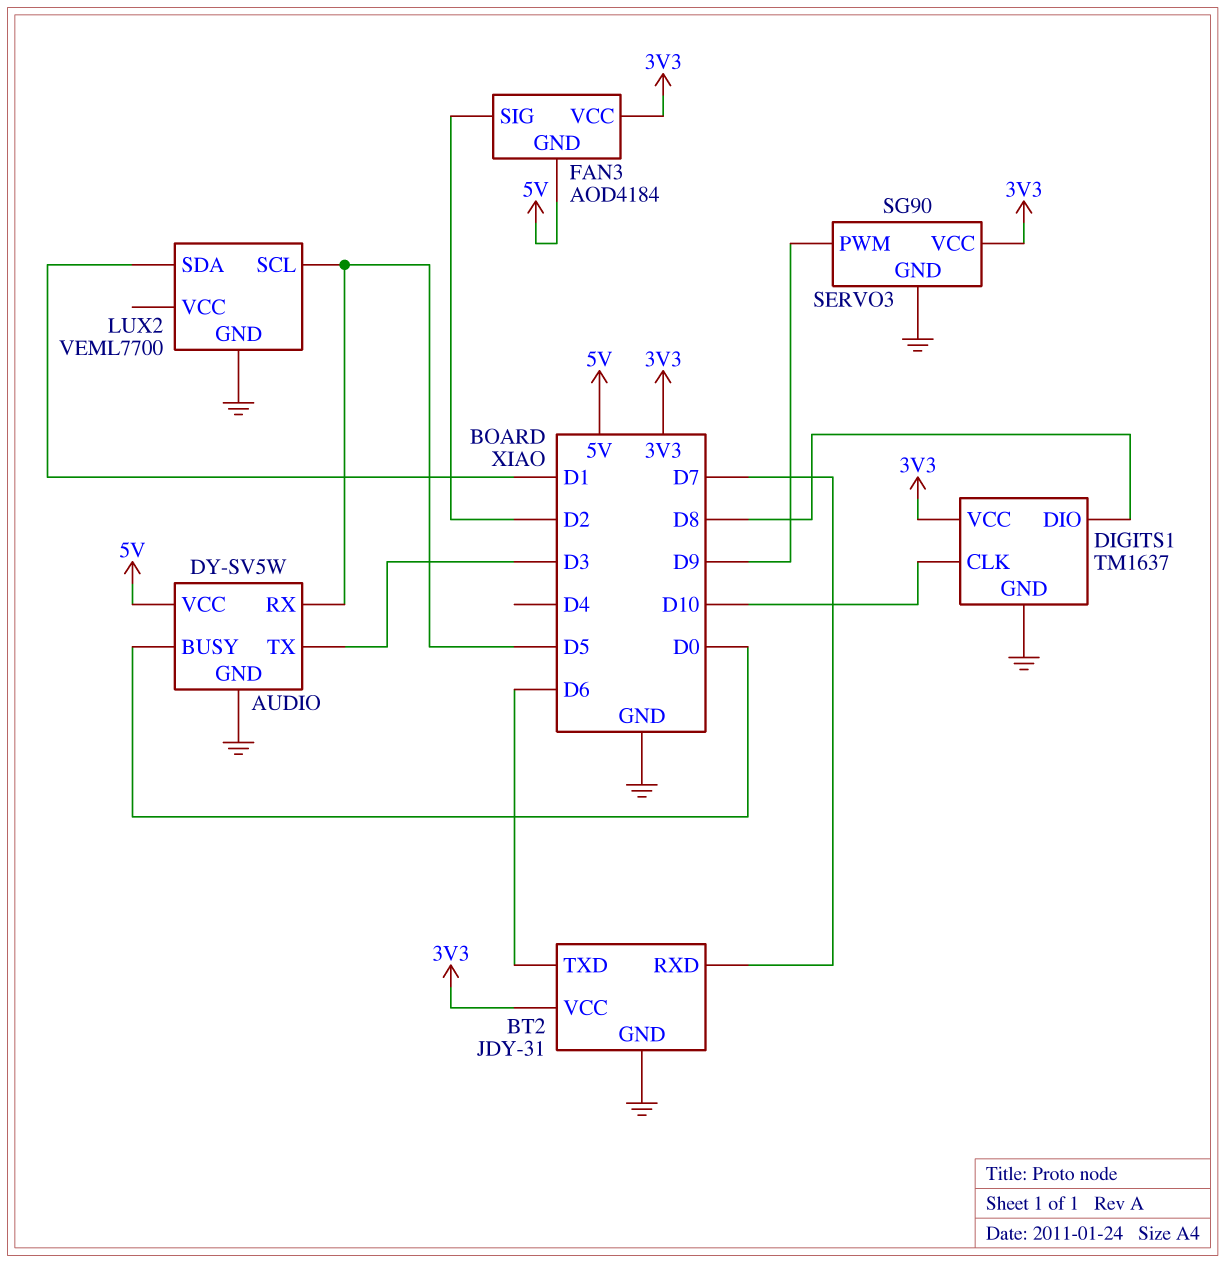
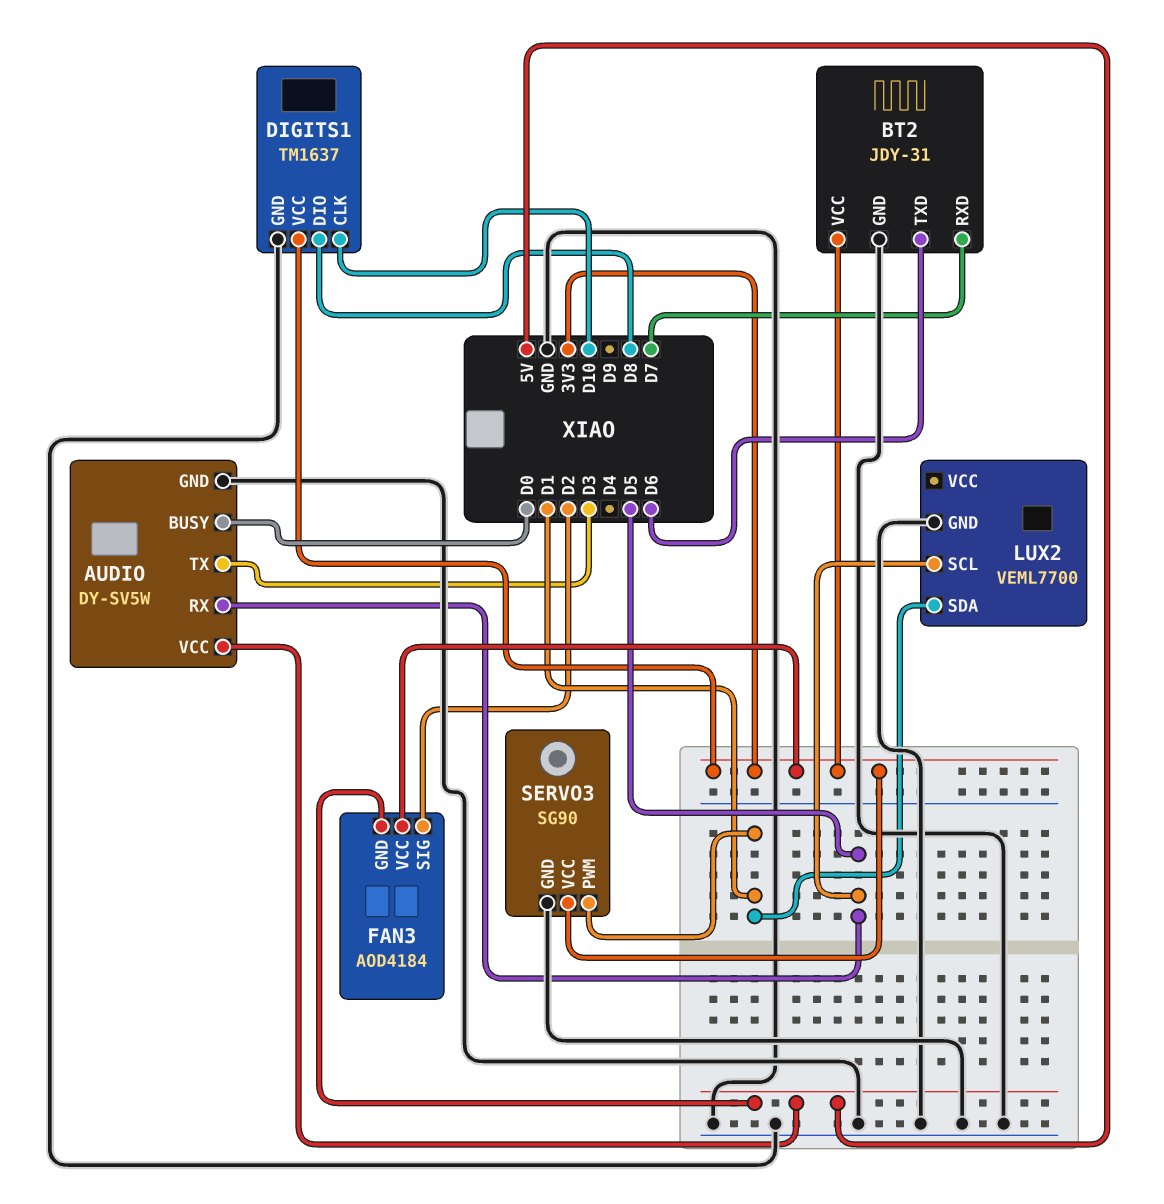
SERVO3 pin PWM: D9 -> D1

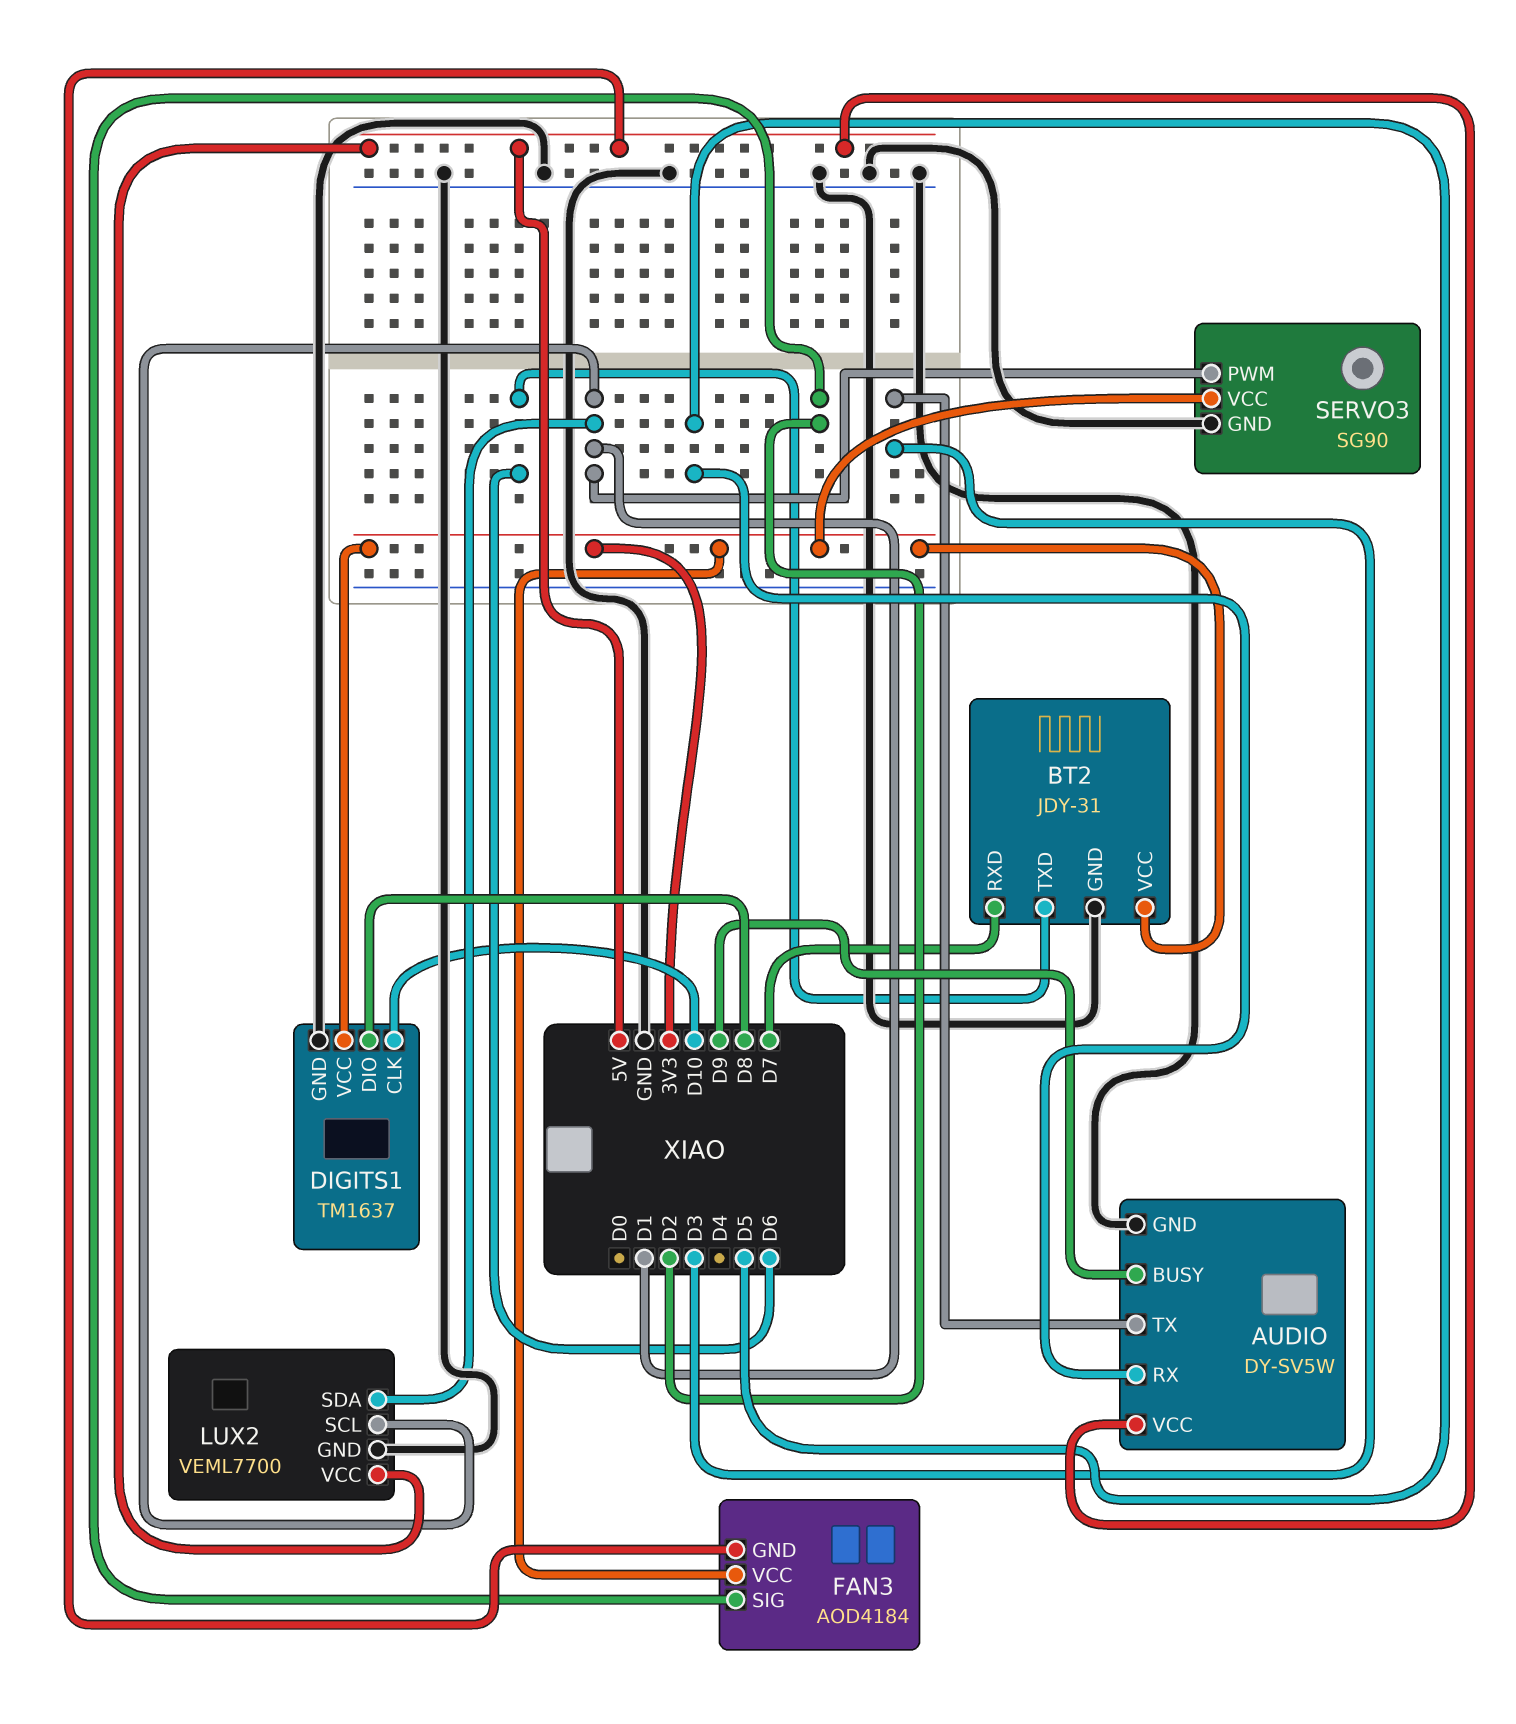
AUDIO pin BUSY: D0 -> D9
LUX2 pin SCL: D5 -> D1
LUX2 pin VCC: none -> 5V

